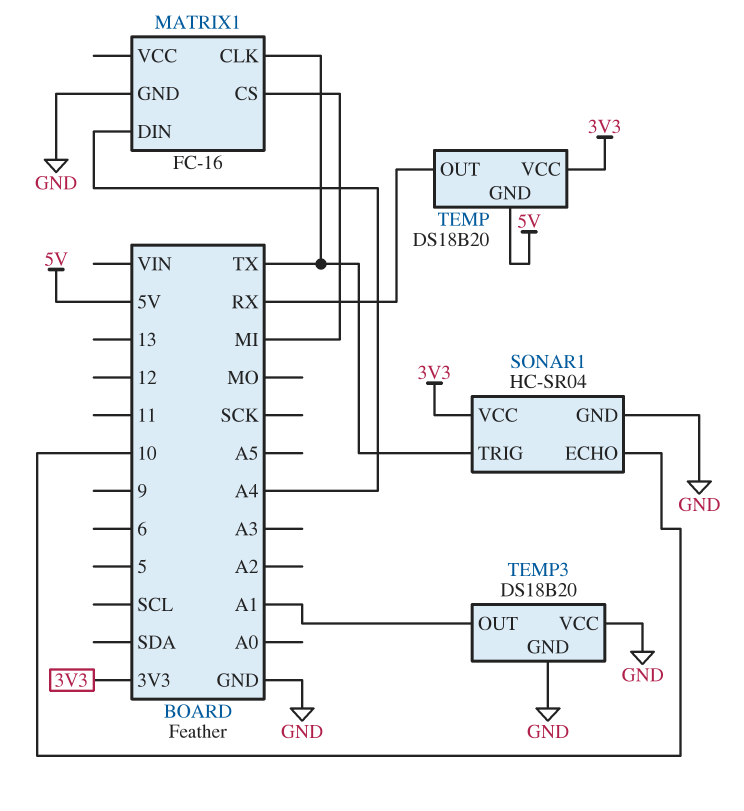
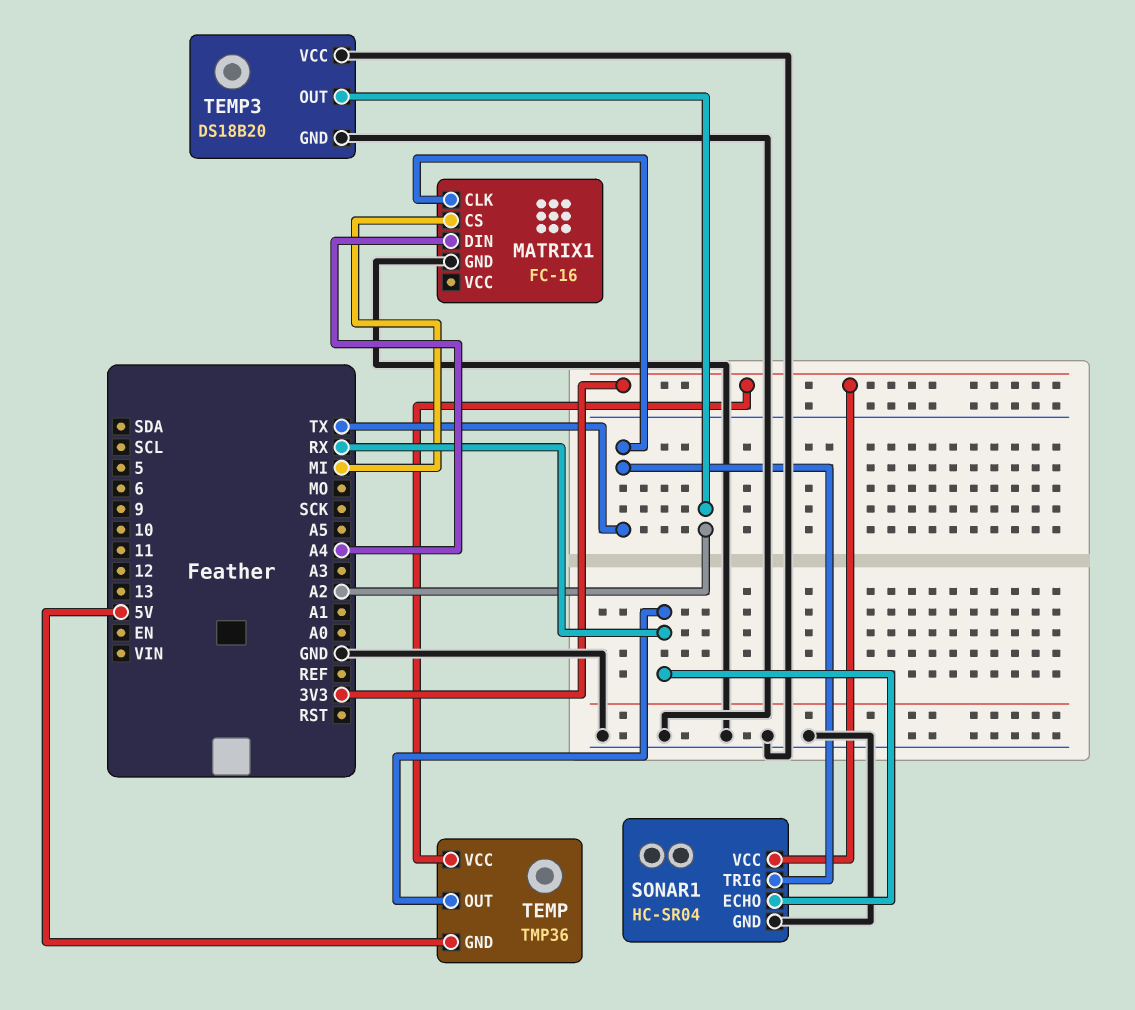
SONAR1 pin ECHO: 10 -> RX
TEMP: DS18B20 -> TMP36
TEMP3 pin OUT: A1 -> A2

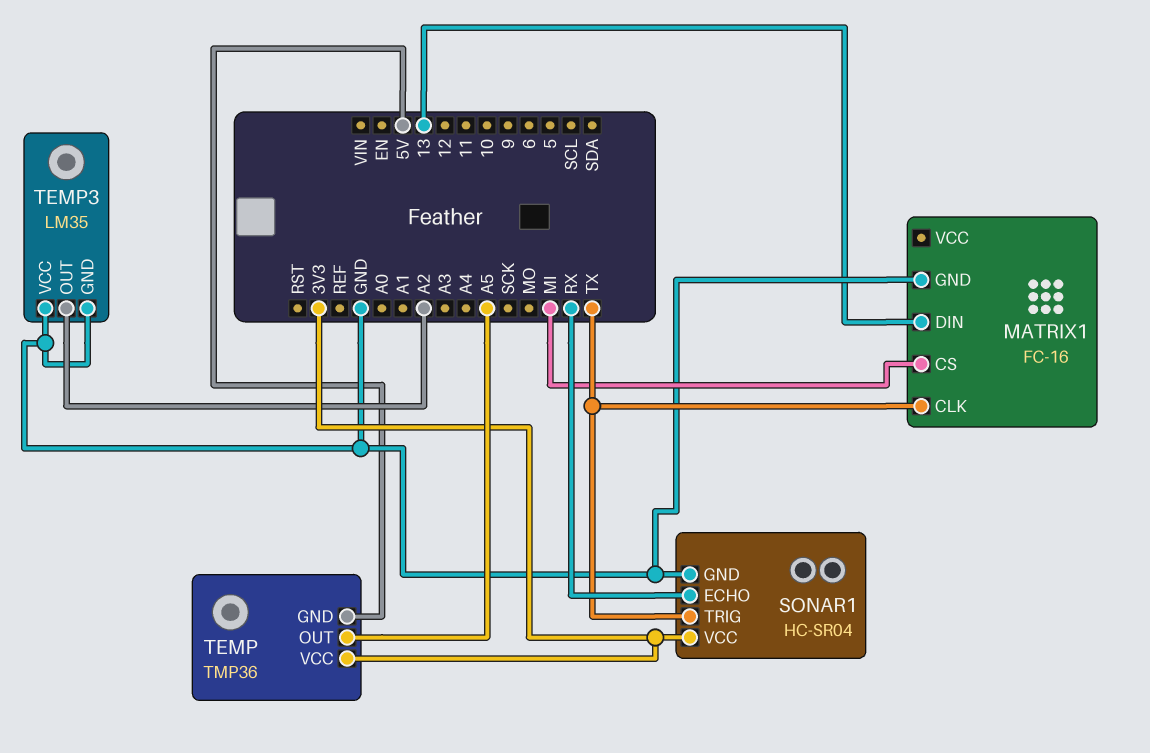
MATRIX1 pin DIN: A4 -> 13
TEMP pin OUT: RX -> A5
TEMP3: DS18B20 -> LM35

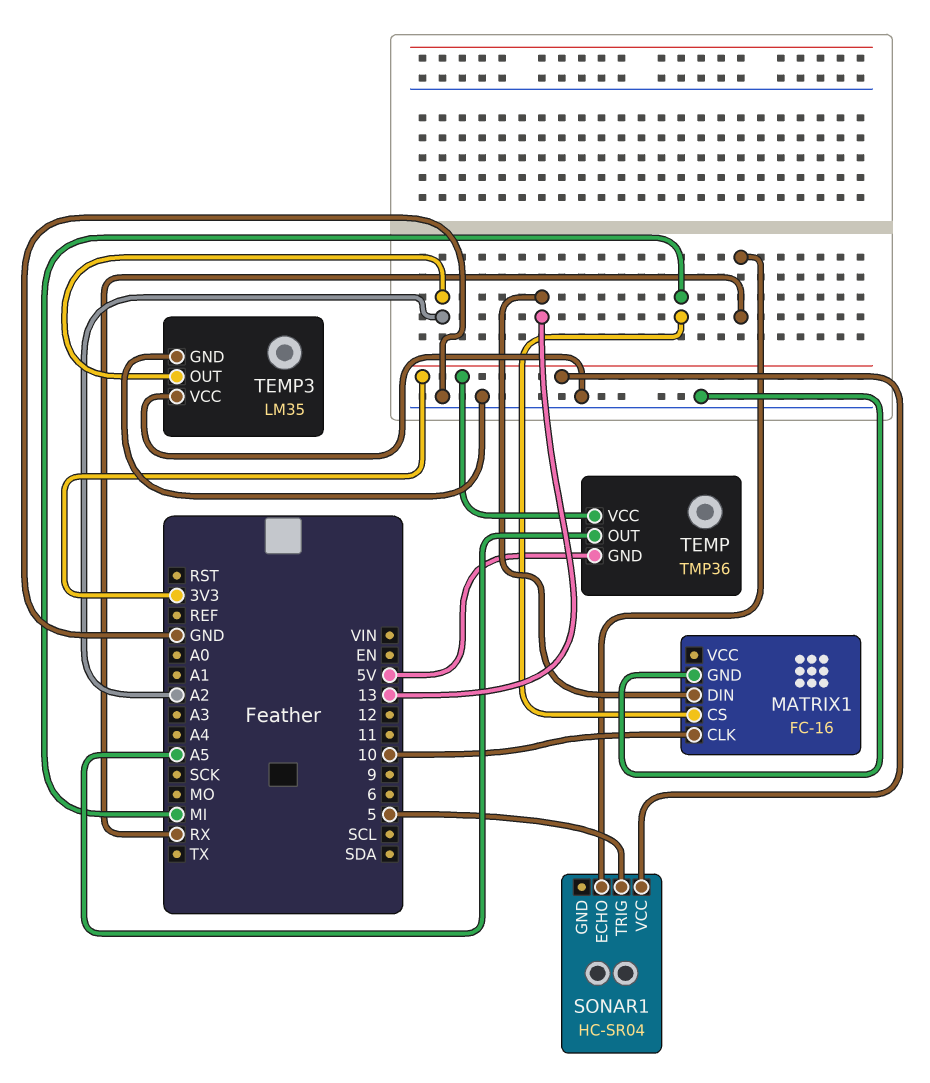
MATRIX1 pin CLK: TX -> 10
SONAR1 pin GND: GND -> none
SONAR1 pin TRIG: TX -> 5

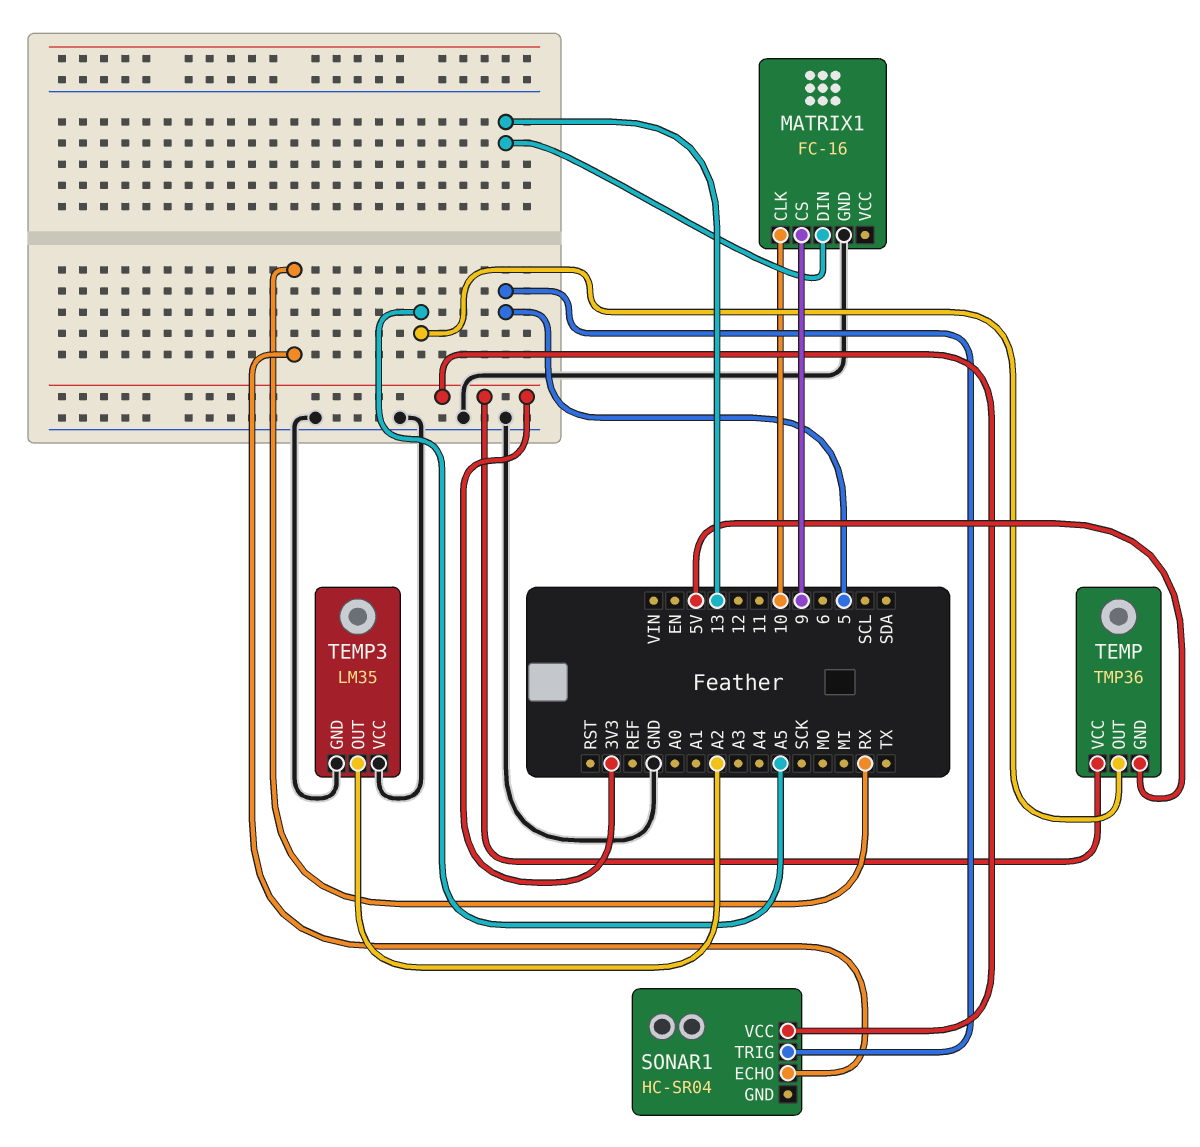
MATRIX1 pin CS: MI -> 9

